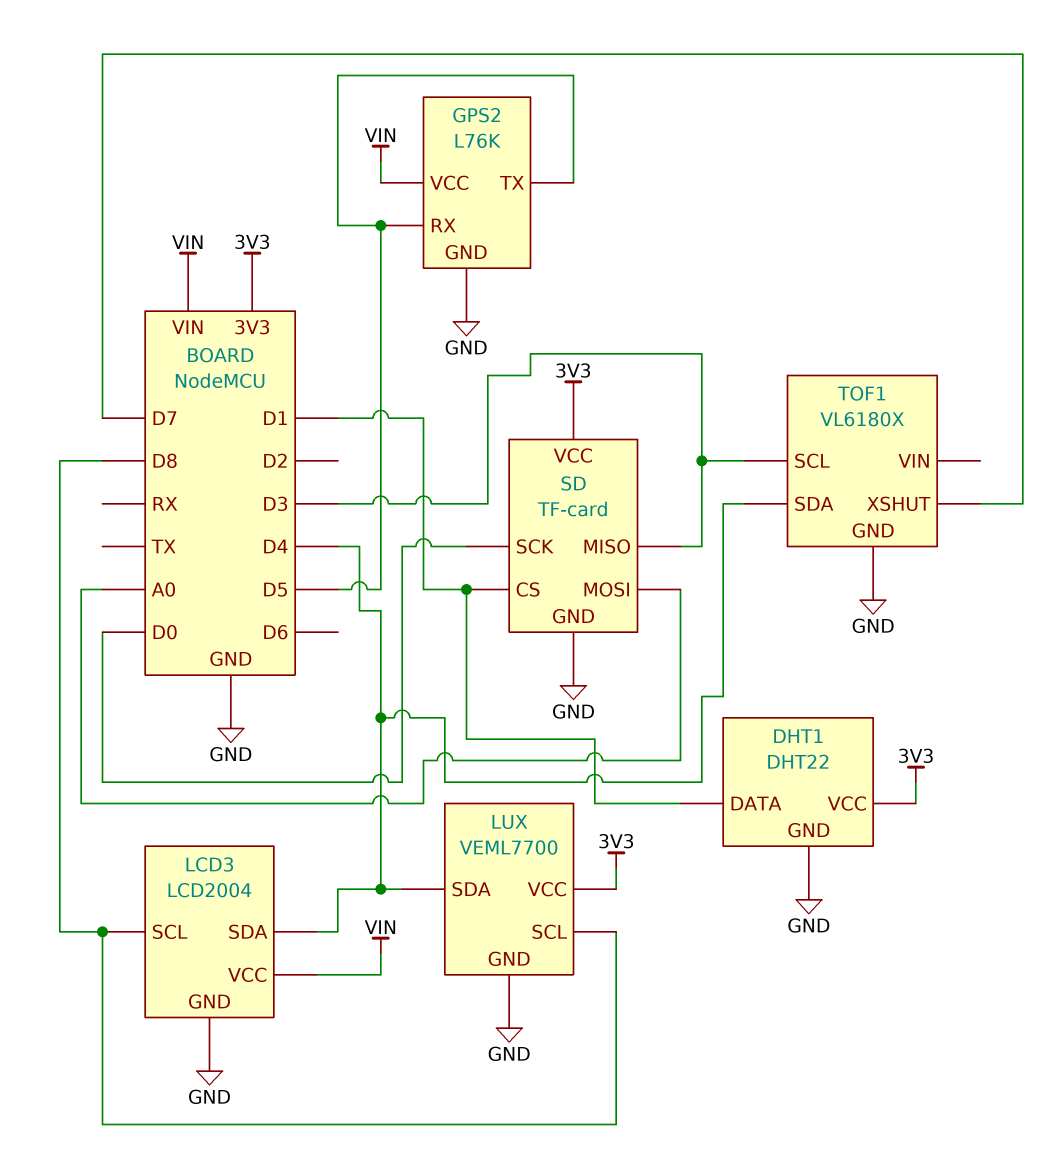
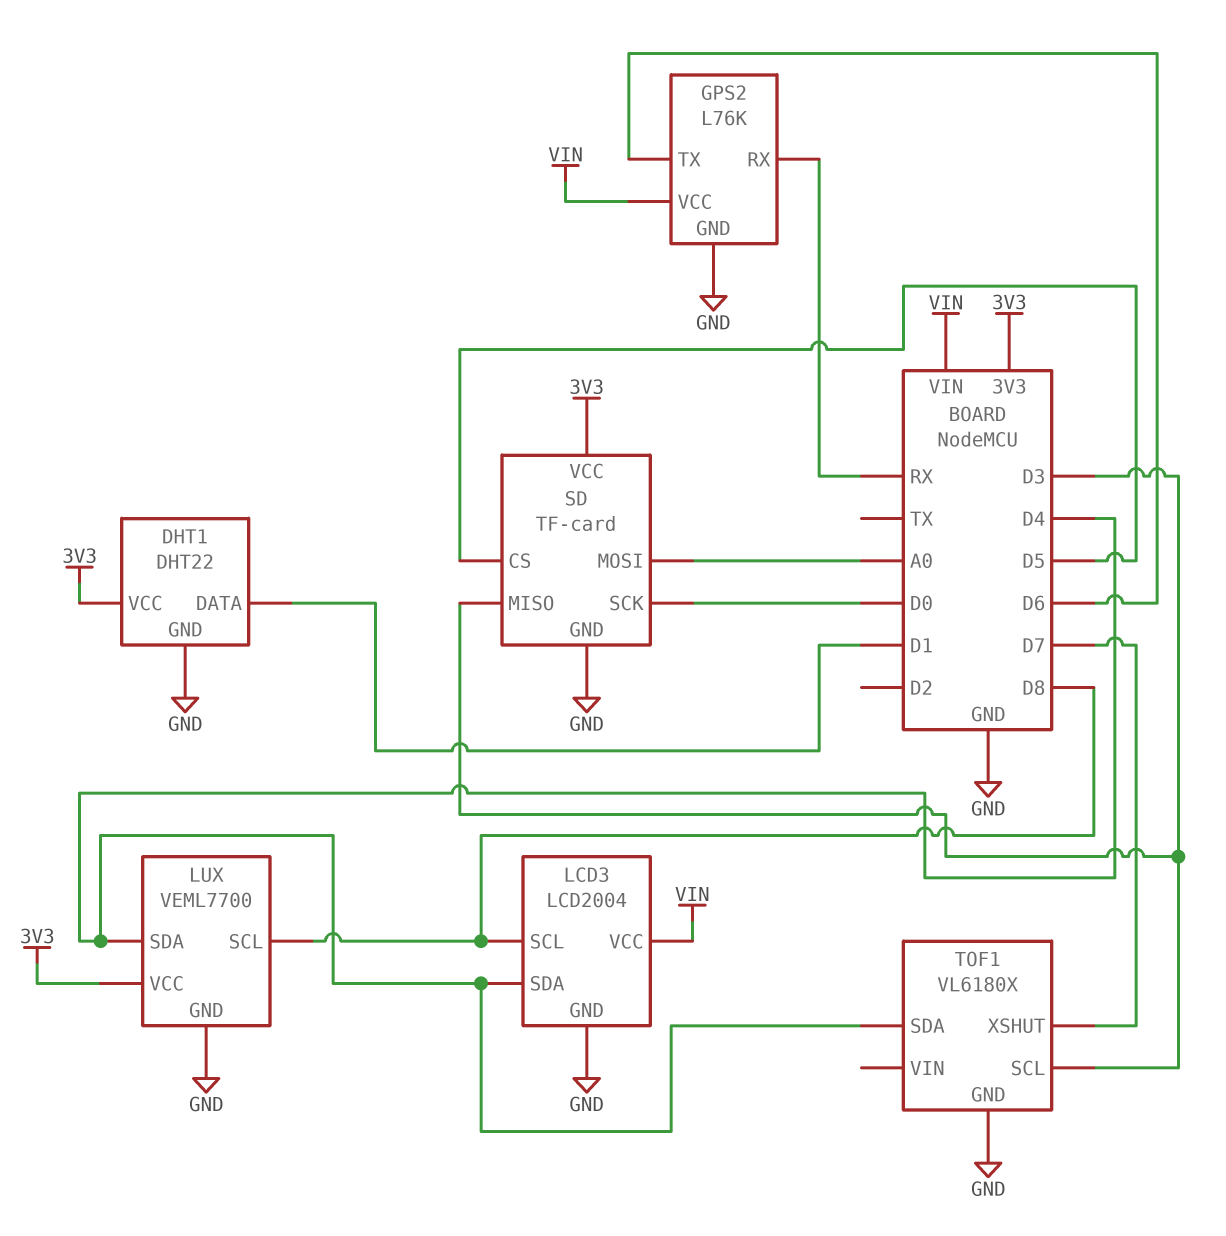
GPS2 pin RX: D5 -> RX
GPS2 pin TX: D5 -> D6
SD pin CS: D1 -> D5

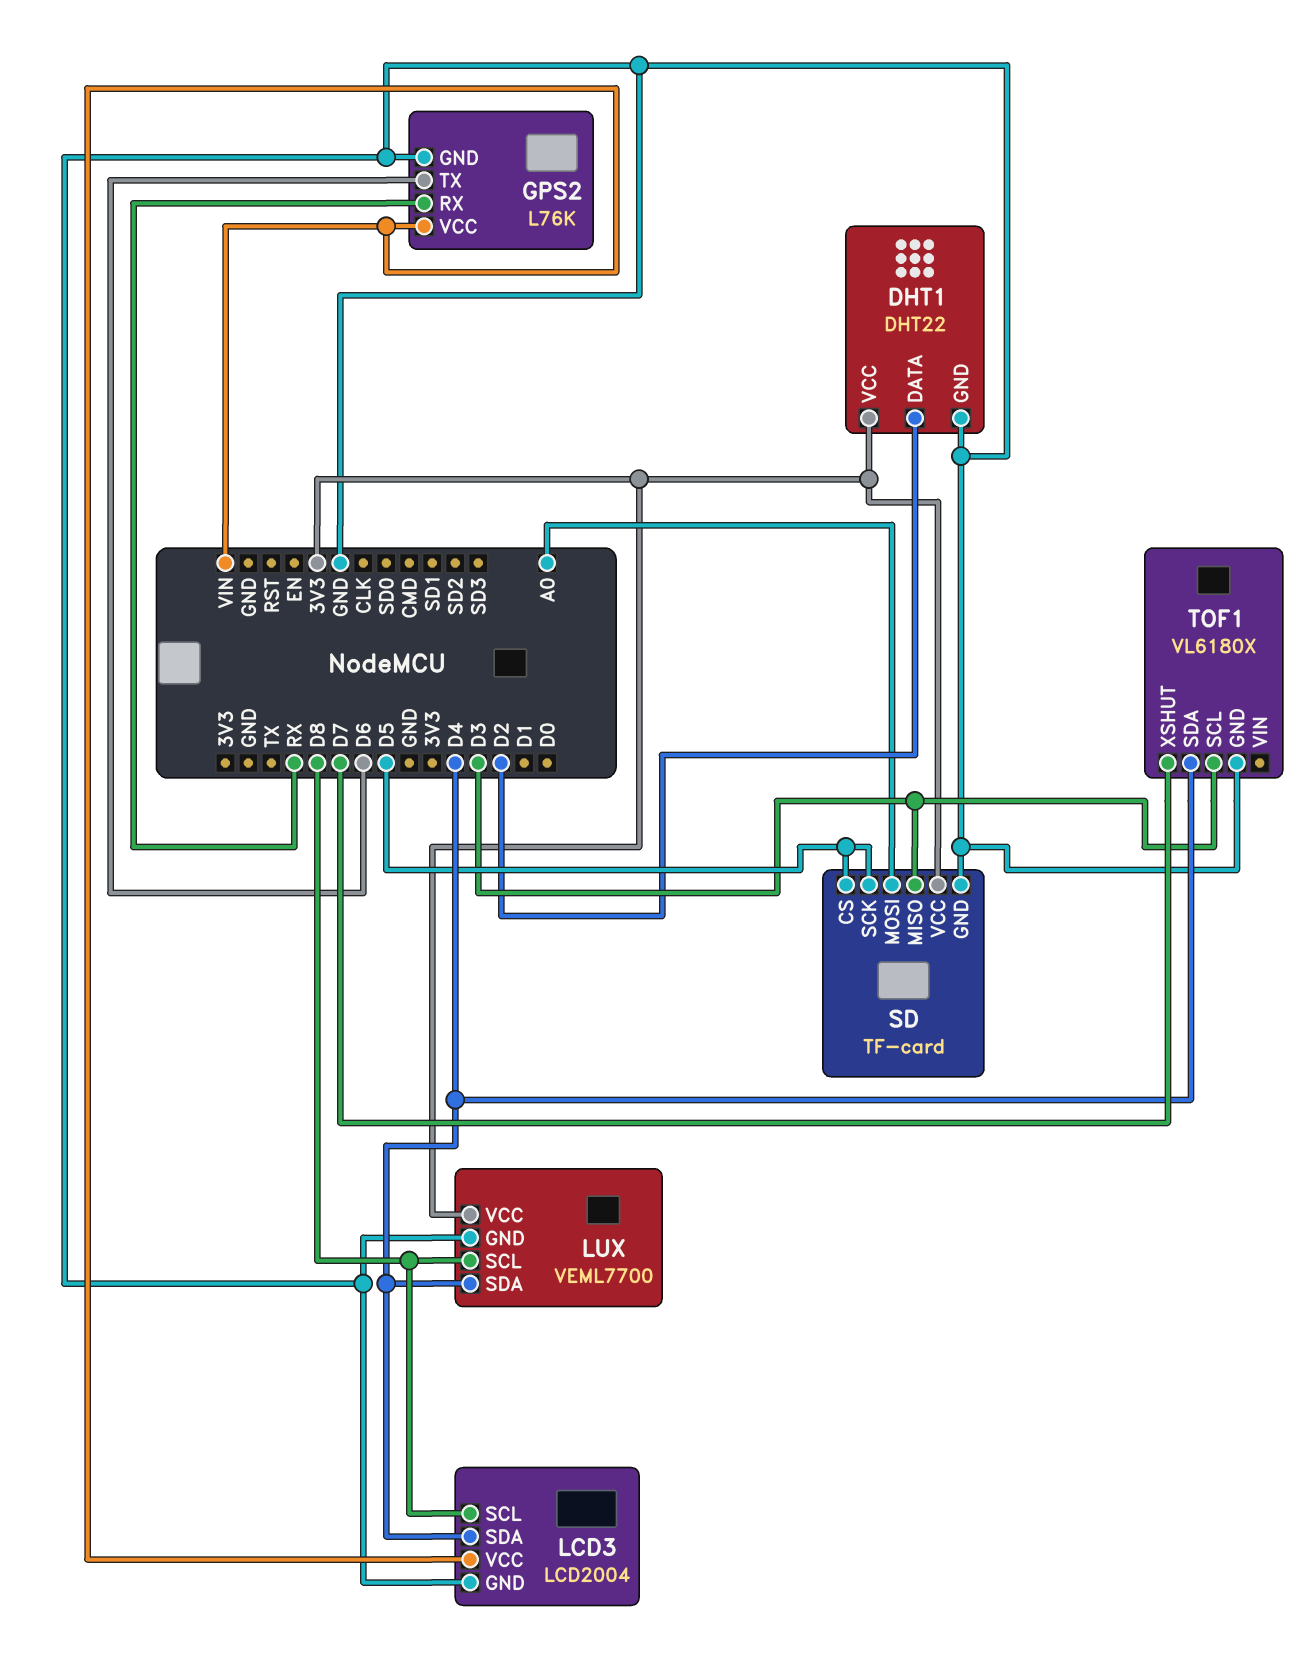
DHT1 pin DATA: D1 -> D2
SD pin SCK: D0 -> D5

